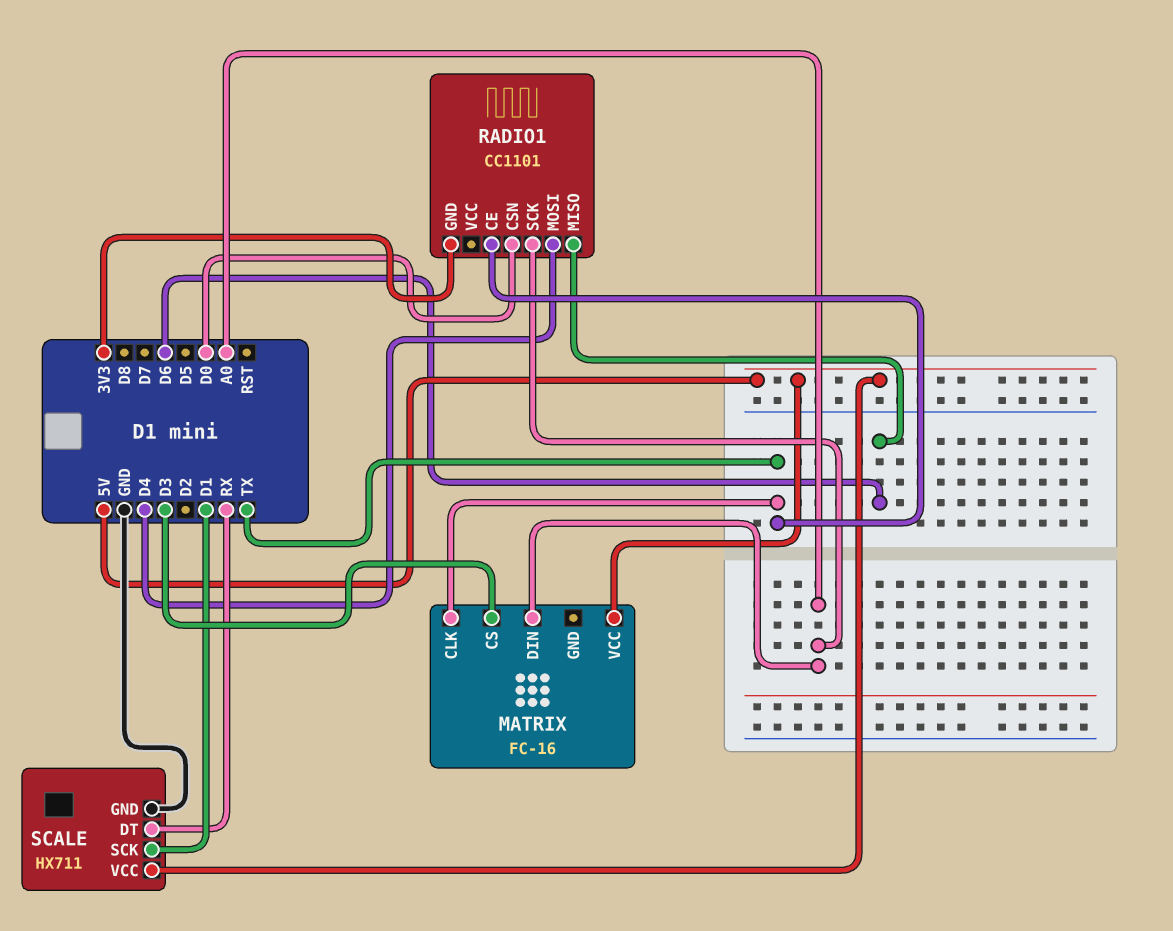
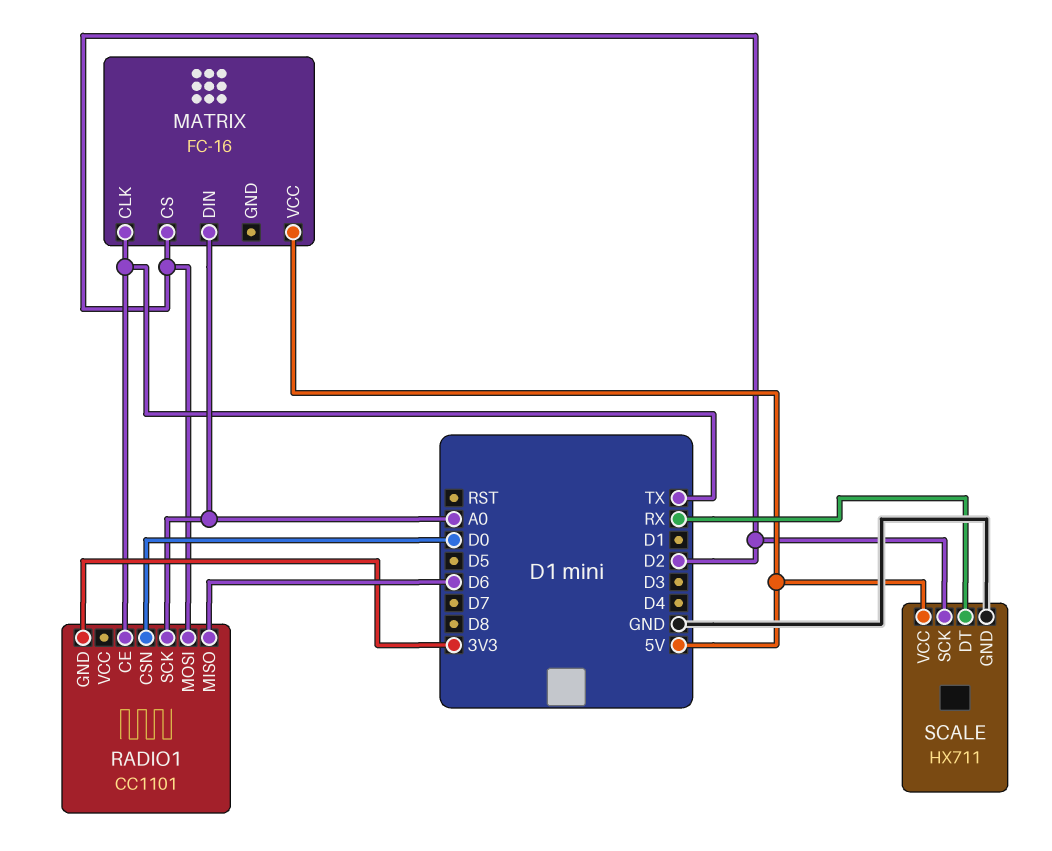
MATRIX pin CS: D3 -> D2
RADIO1 pin MOSI: D4 -> D2
SCALE pin SCK: D1 -> D2

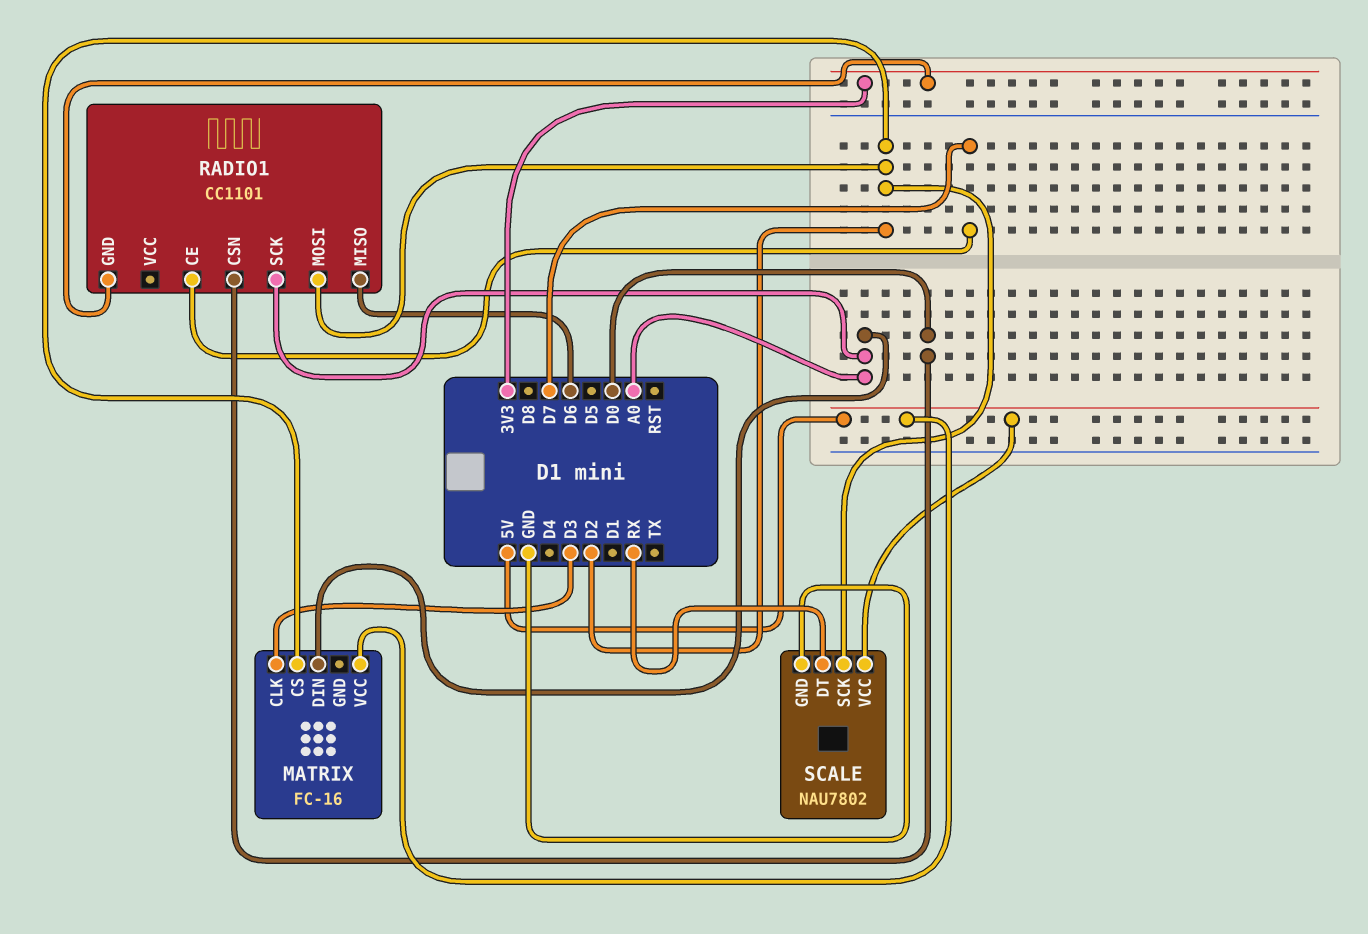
MATRIX pin CLK: TX -> D3
RADIO1 pin CE: TX -> D7
SCALE: HX711 -> NAU7802

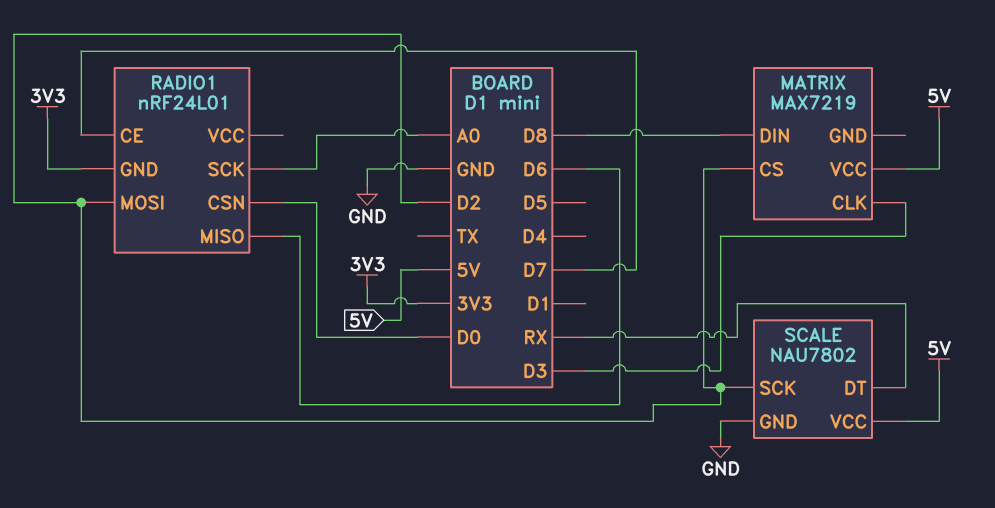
MATRIX: FC-16 -> MAX7219
MATRIX pin DIN: A0 -> D8
RADIO1: CC1101 -> nRF24L01

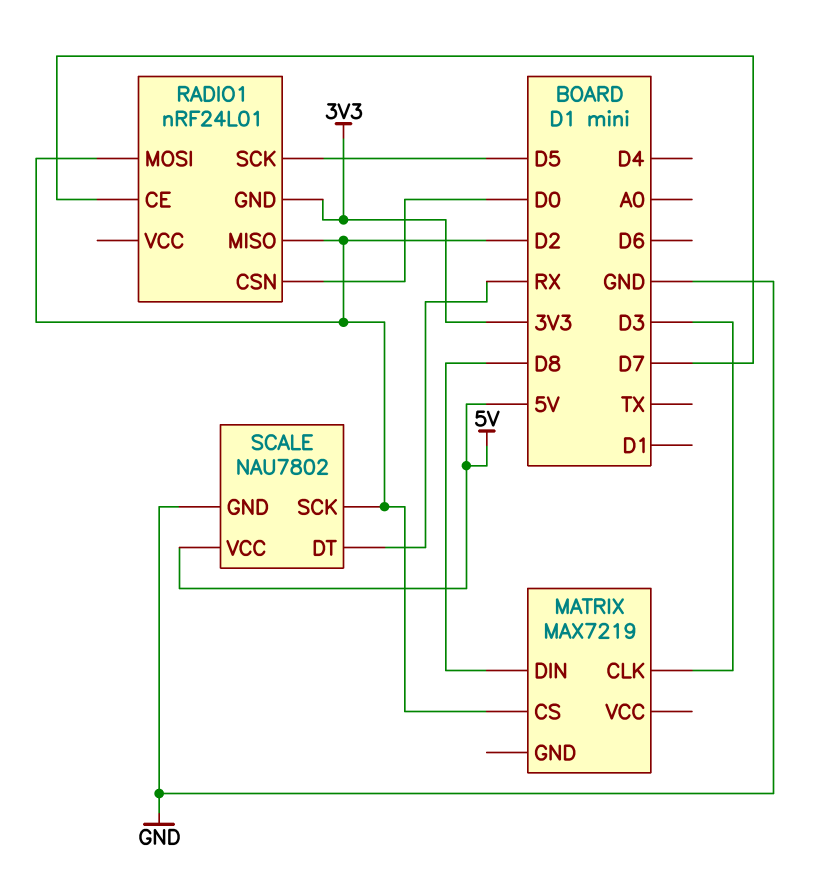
MATRIX pin VCC: 5V -> none
RADIO1 pin MISO: D6 -> D2
RADIO1 pin SCK: A0 -> D5

